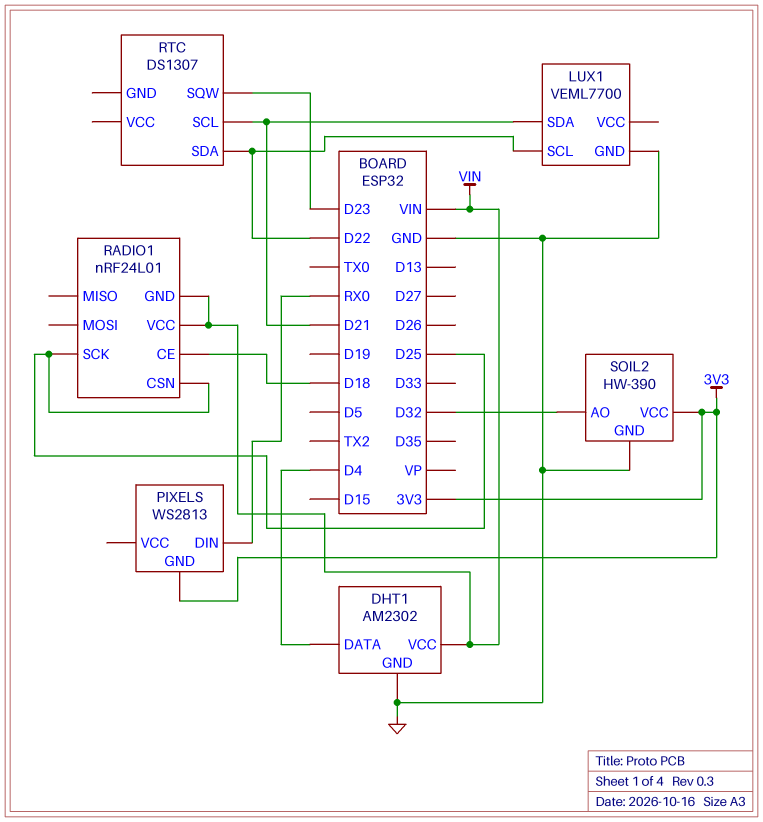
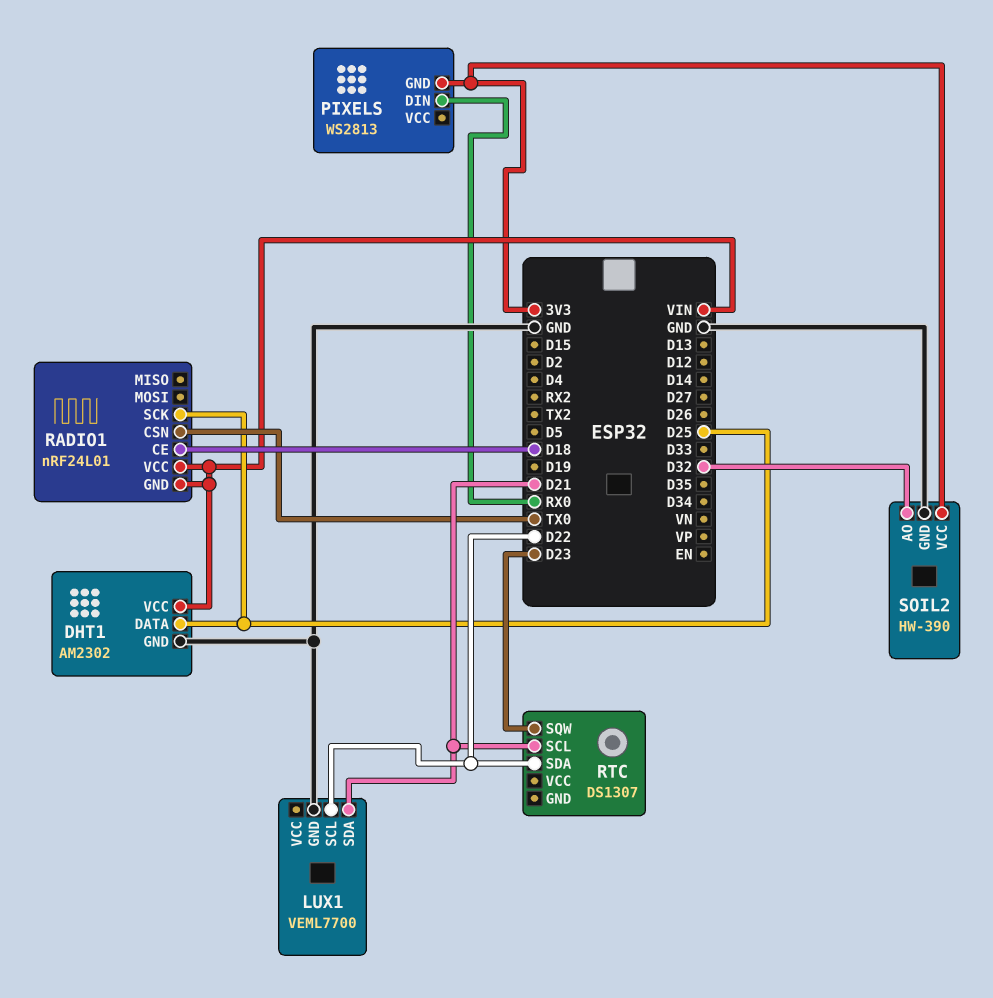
DHT1 pin DATA: D4 -> D25
RADIO1 pin CSN: D25 -> TX0

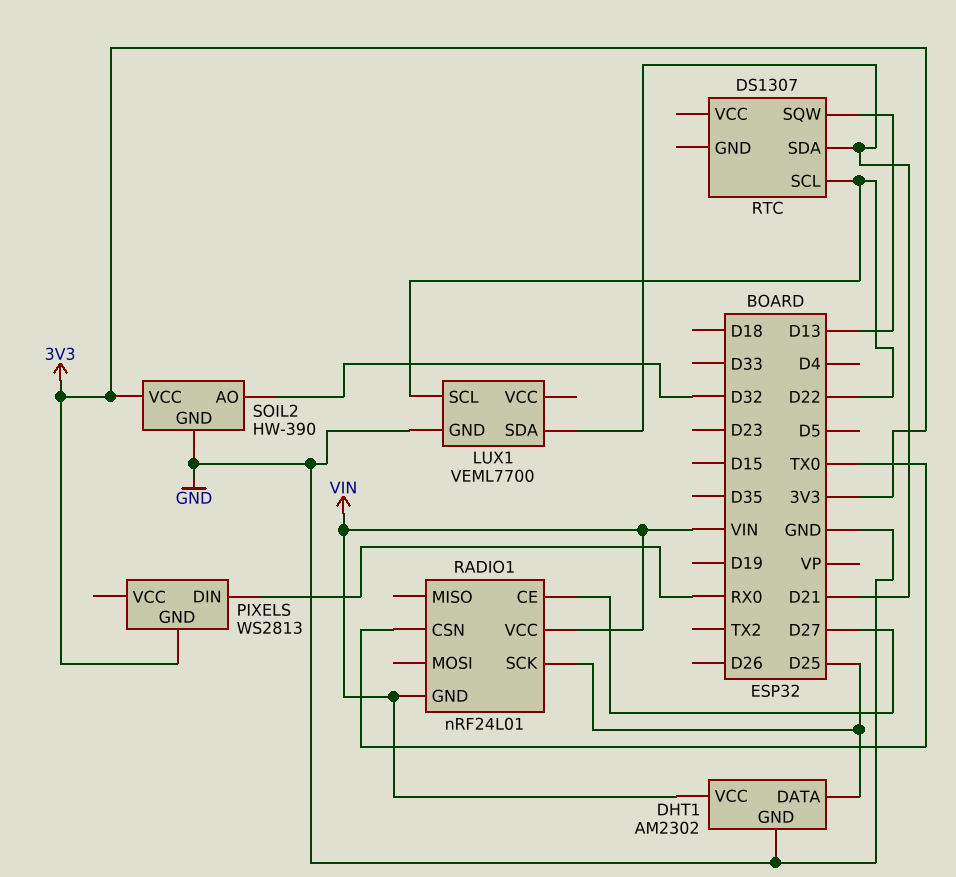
RADIO1 pin CE: D18 -> D27
RTC pin SCL: D21 -> D22
RTC pin SDA: D22 -> D21
RTC pin SQW: D23 -> D13

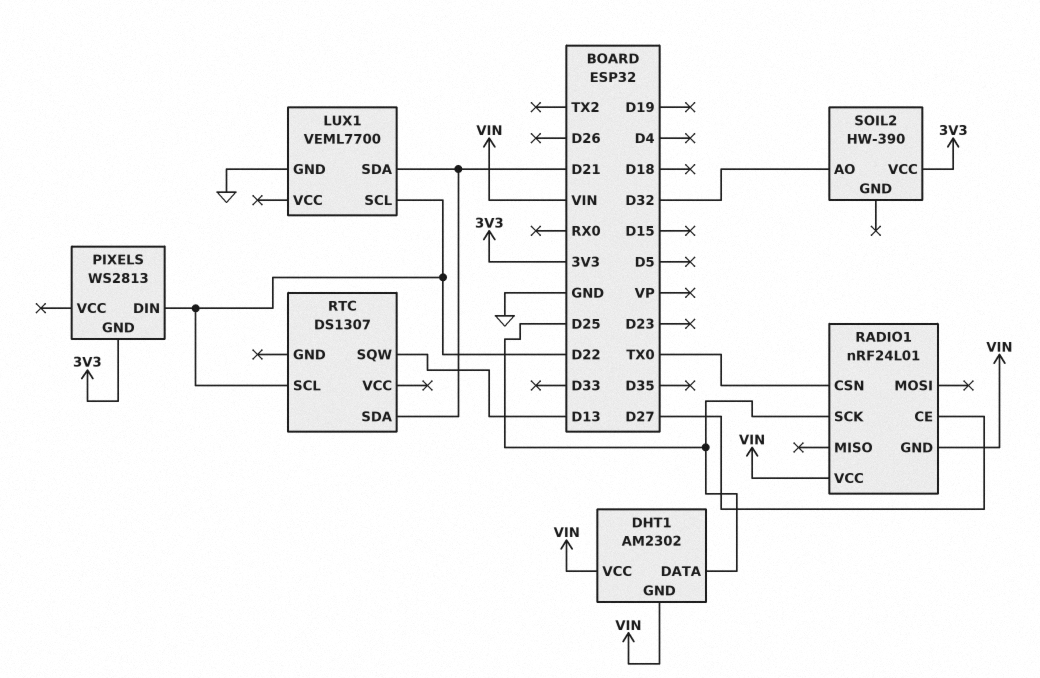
DHT1 pin GND: GND -> VIN
PIXELS pin DIN: RX0 -> D22
SOIL2 pin GND: GND -> none

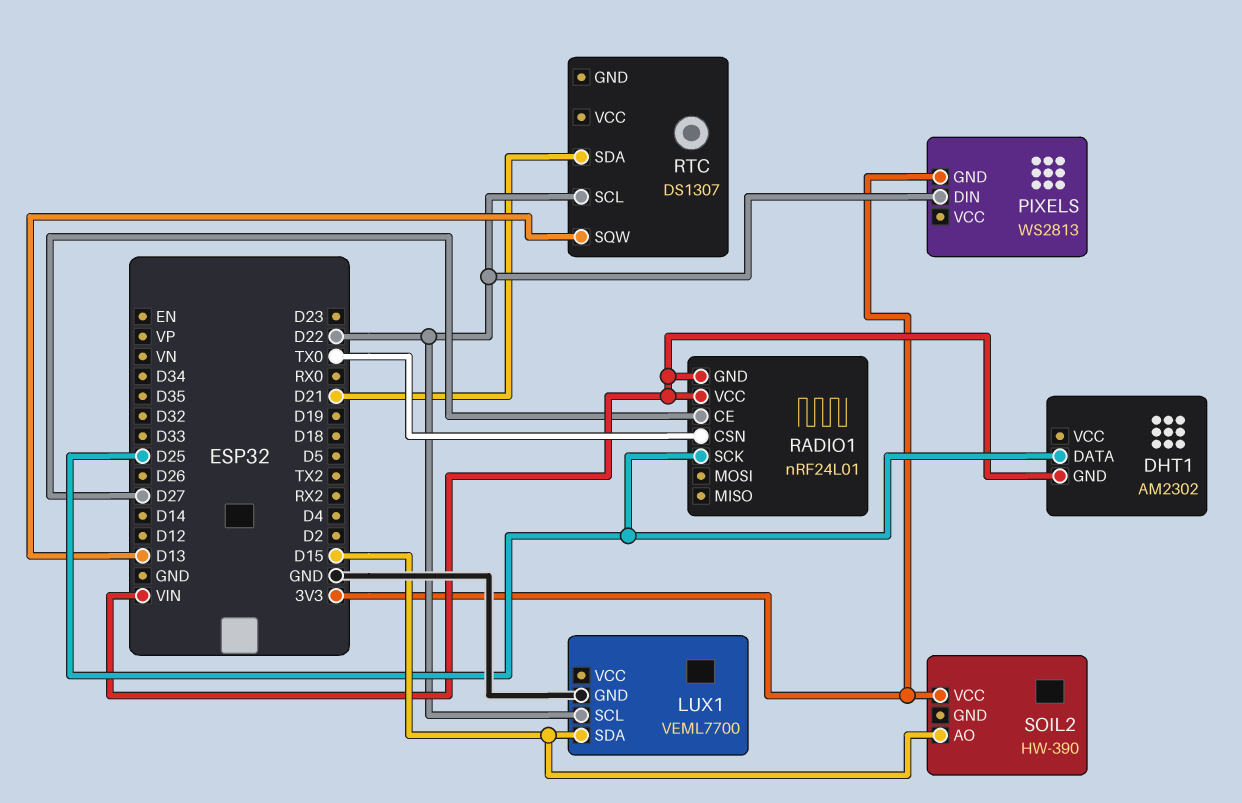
DHT1 pin VCC: VIN -> none
LUX1 pin SDA: D21 -> D15
SOIL2 pin AO: D32 -> D15

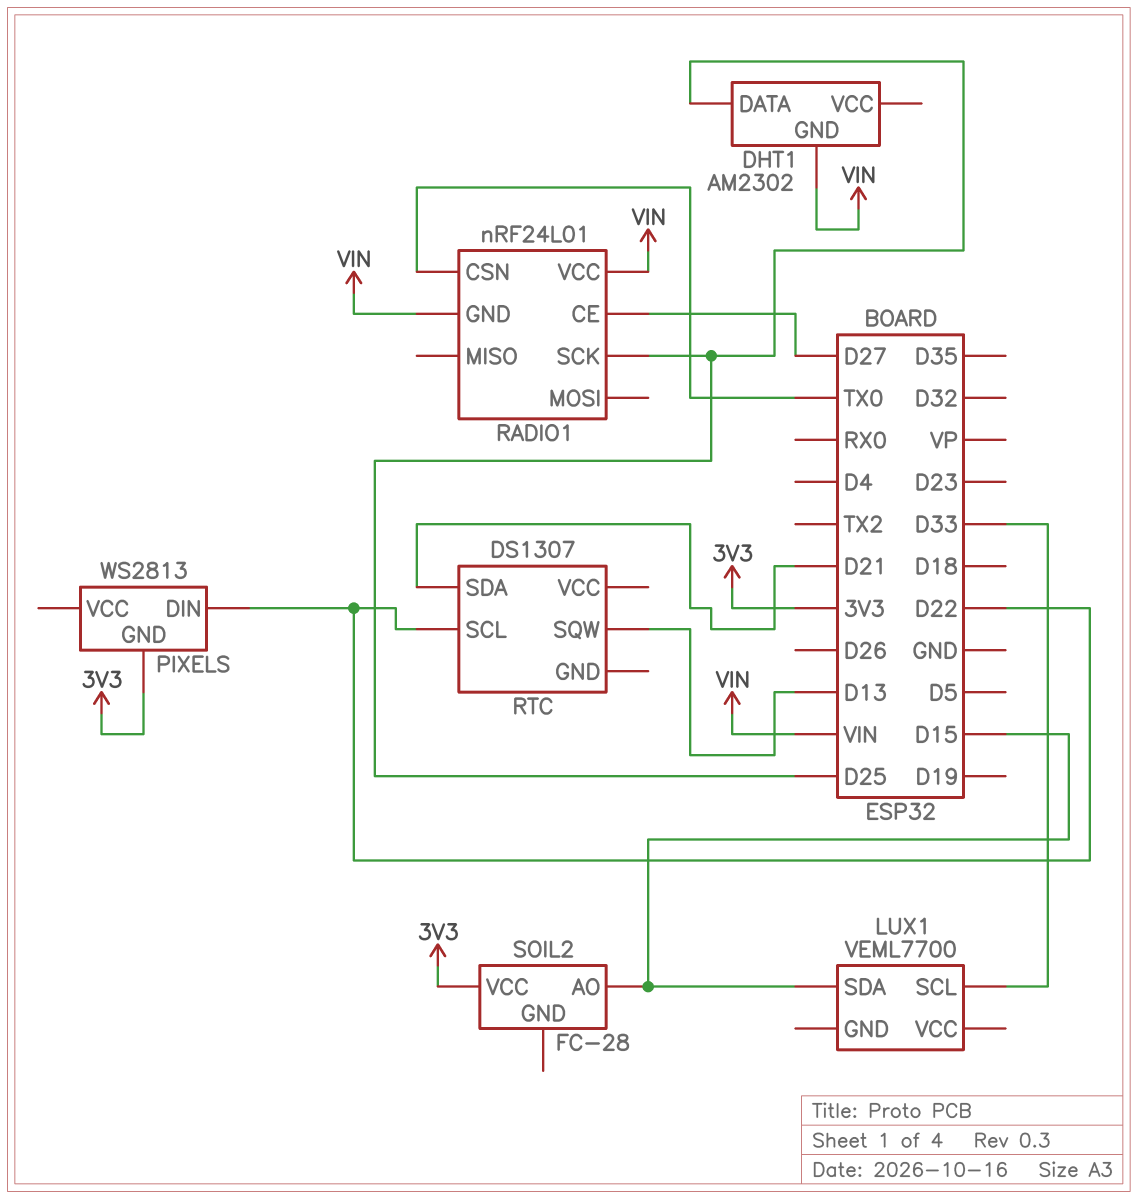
LUX1 pin GND: GND -> none
LUX1 pin SCL: D22 -> D33
SOIL2: HW-390 -> FC-28

